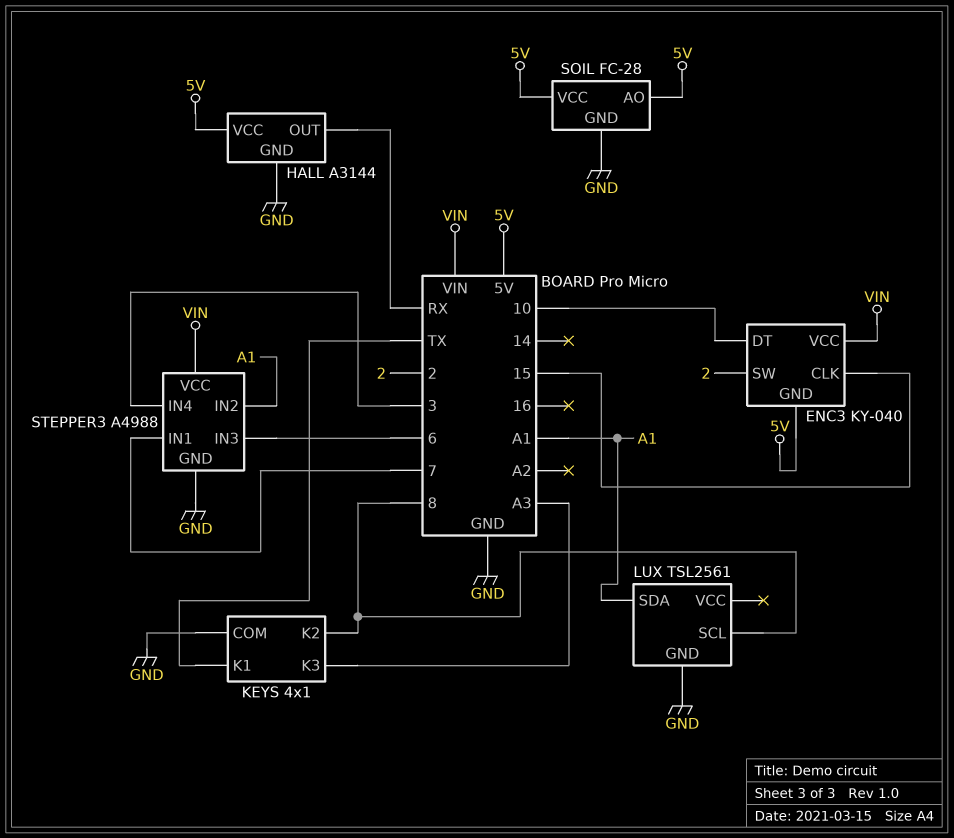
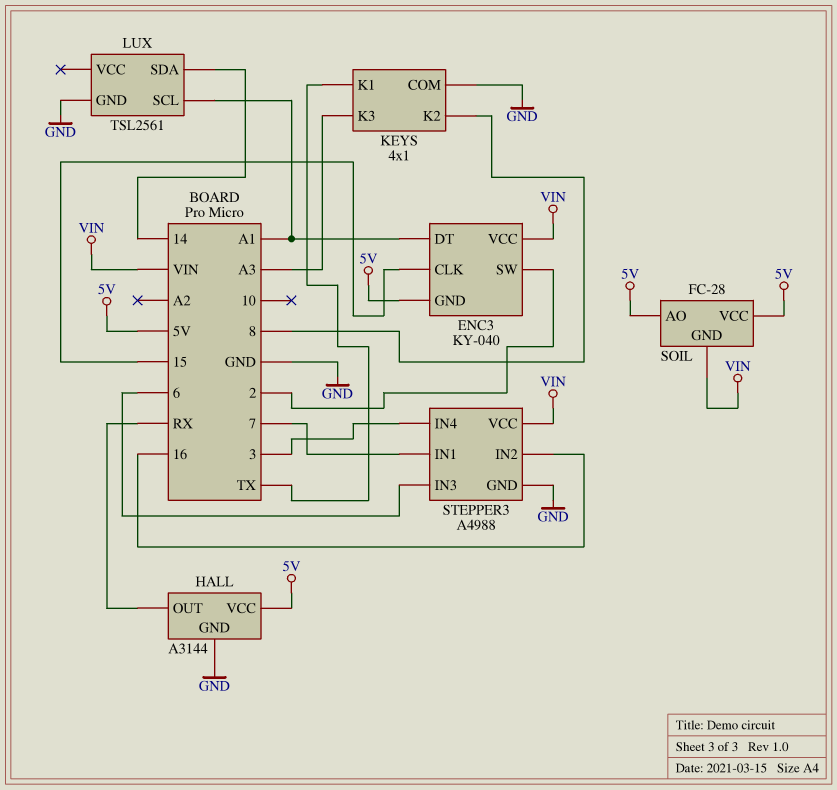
ENC3 pin DT: 10 -> A1
LUX pin SCL: 8 -> A1
LUX pin SDA: A1 -> 14
SOIL pin GND: GND -> VIN
STEPPER3 pin IN2: A1 -> 16

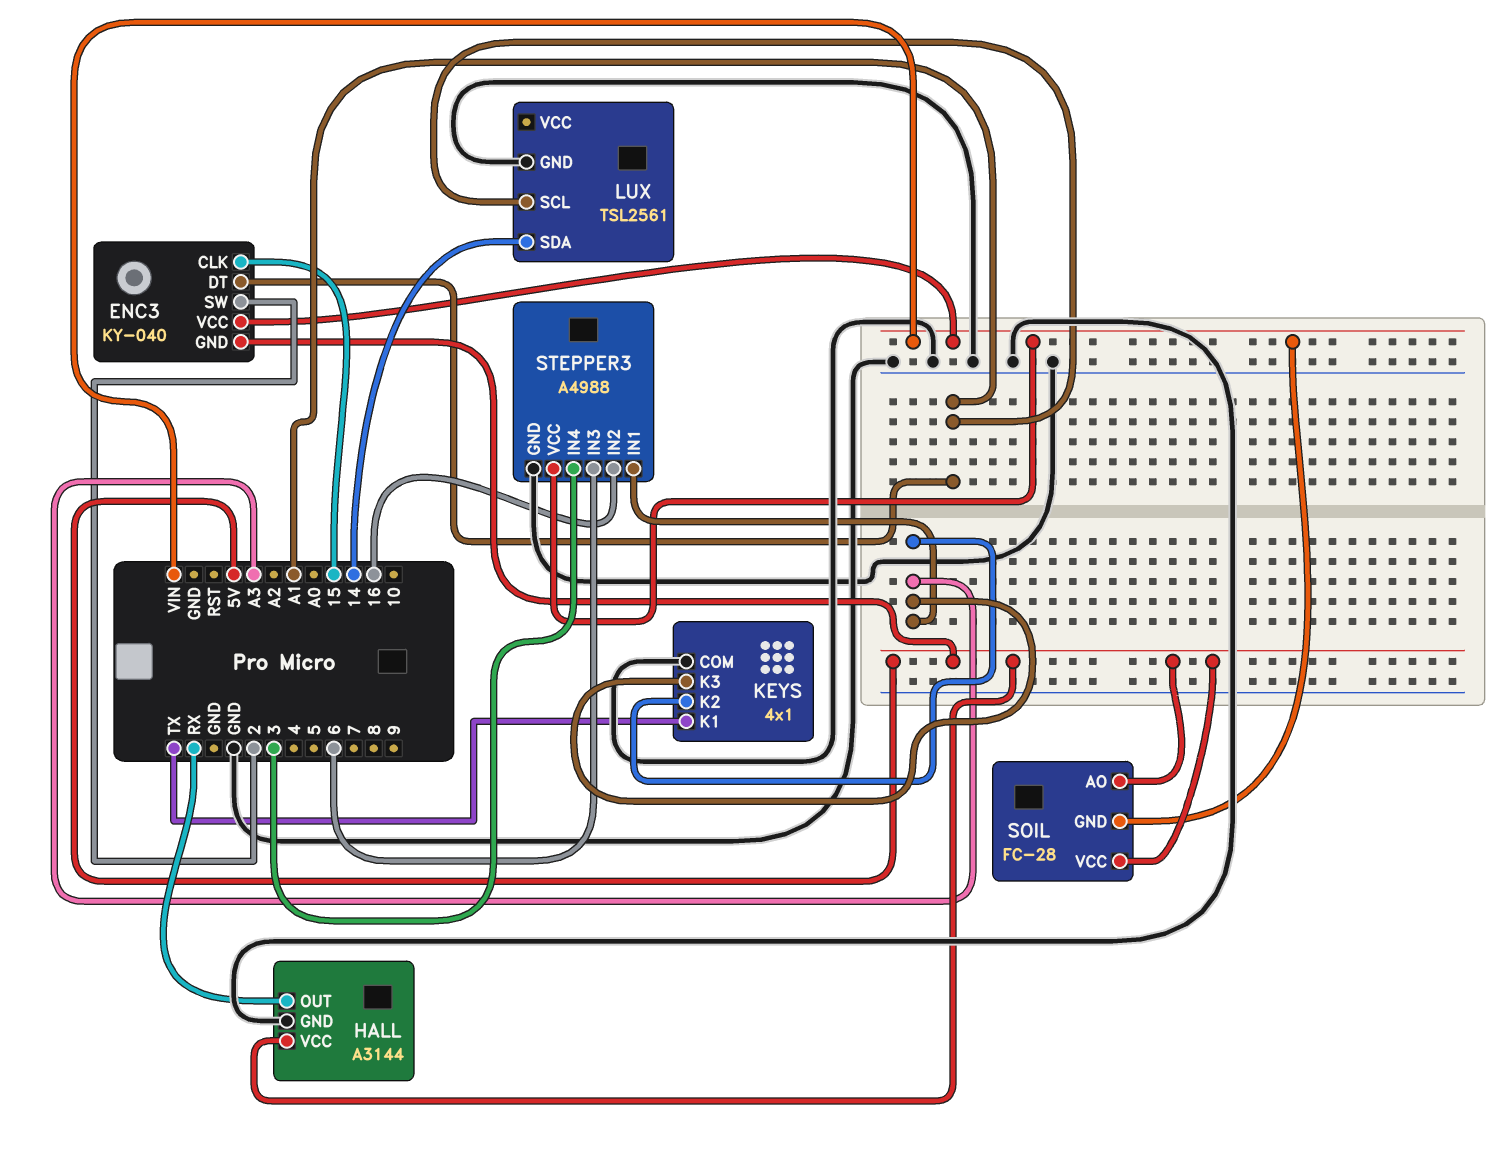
KEYS pin K2: 8 -> A3
STEPPER3 pin IN1: 7 -> A3

